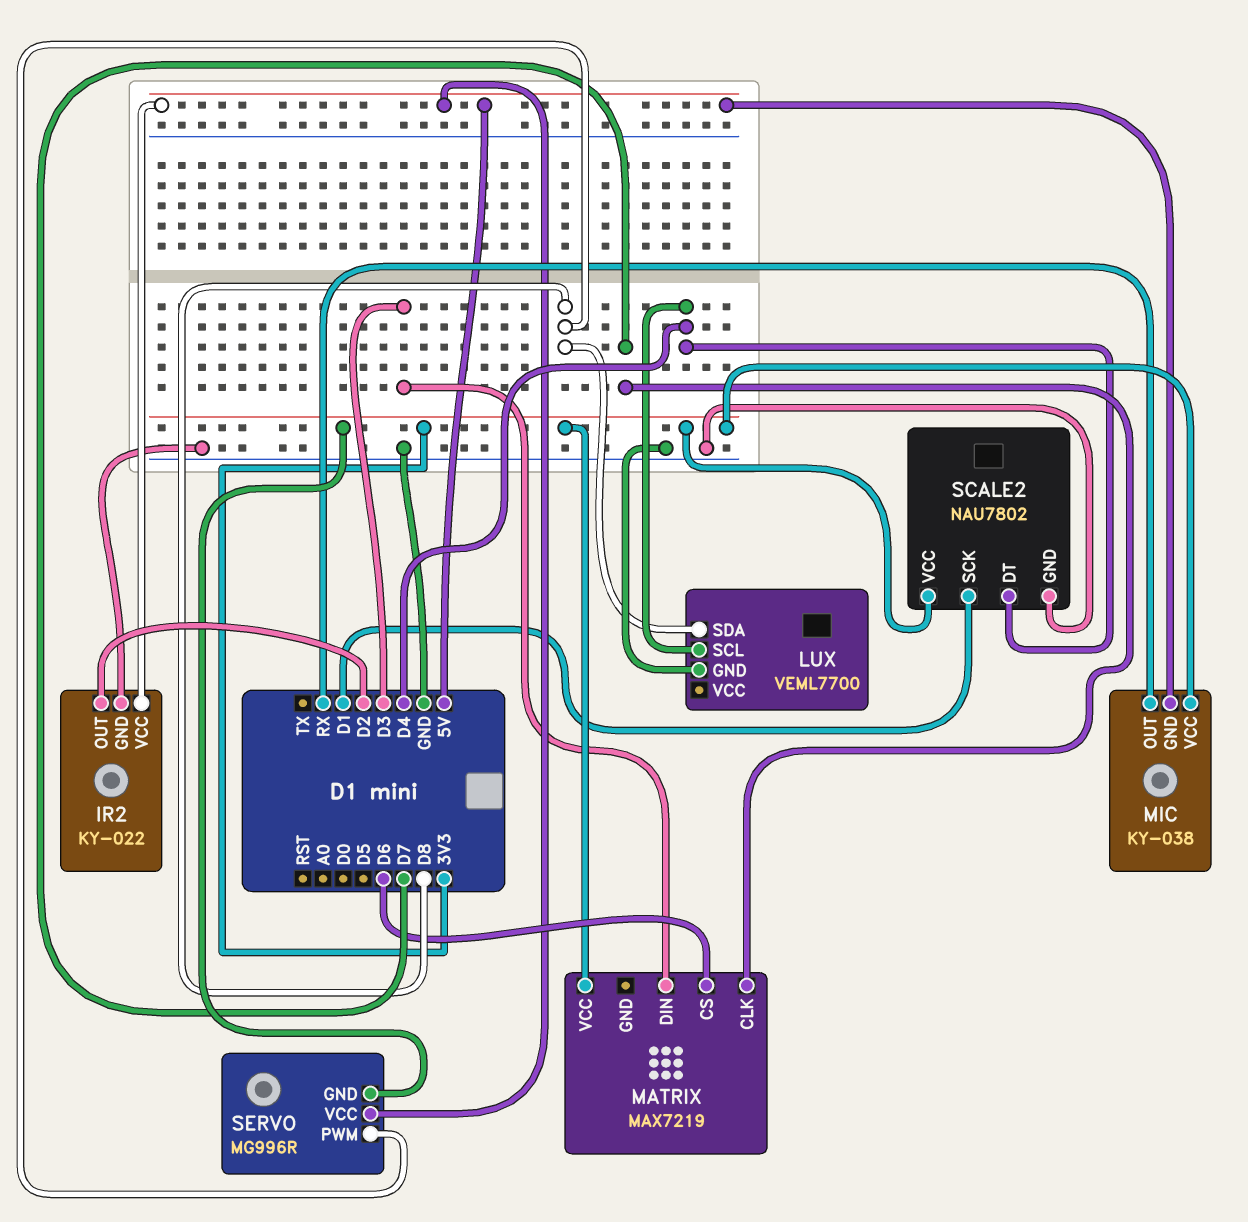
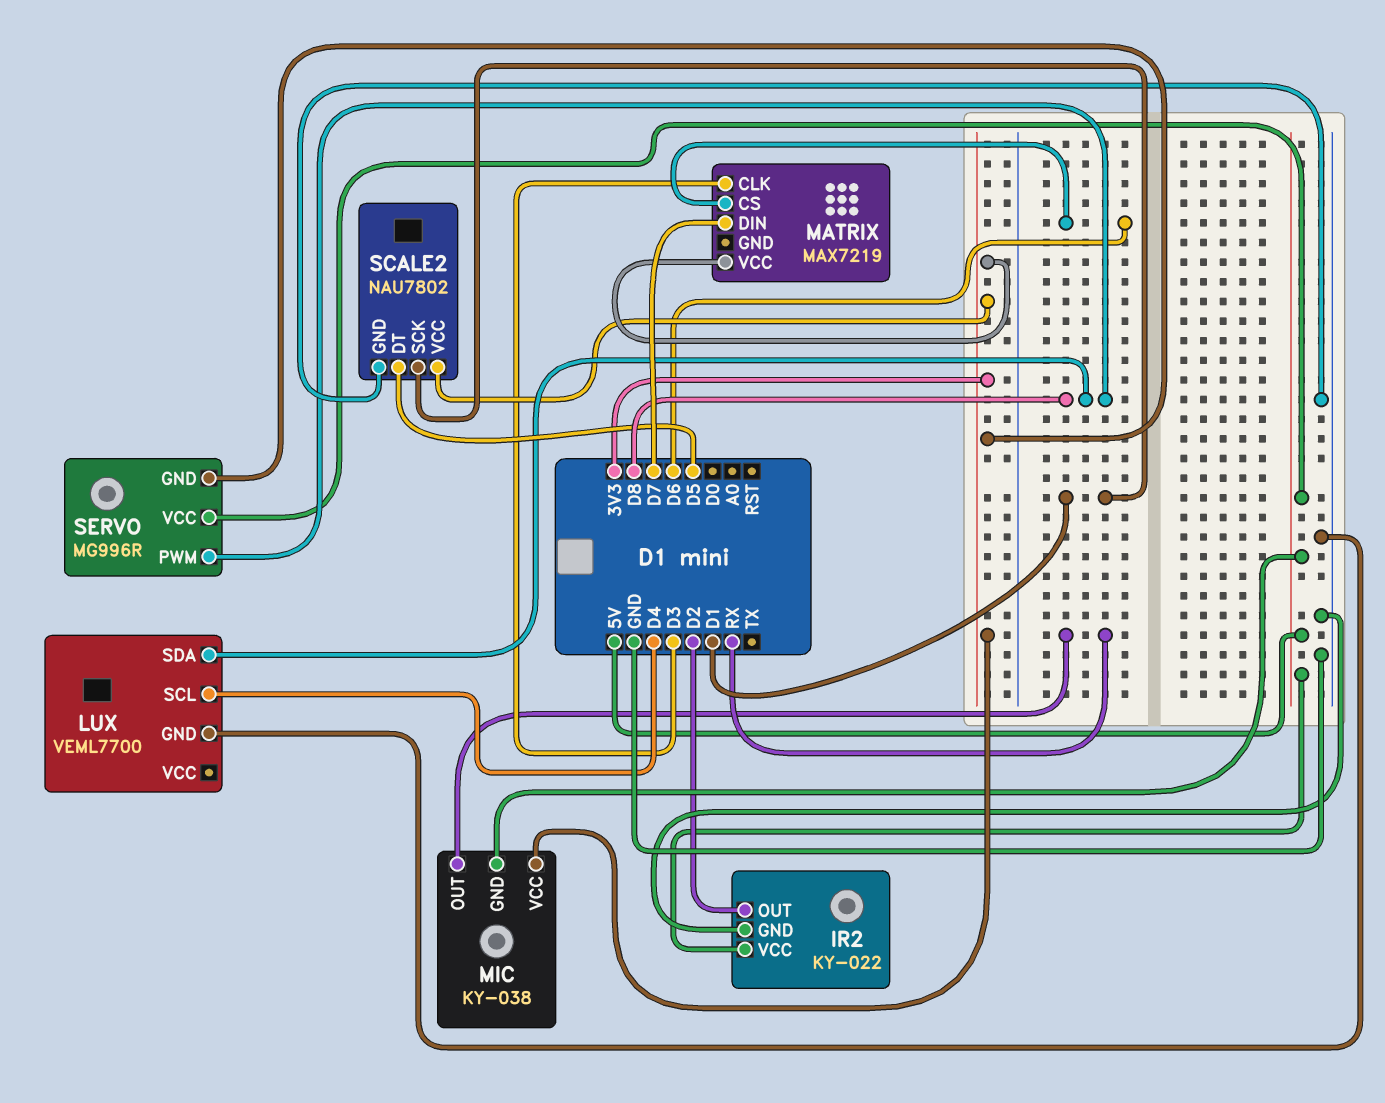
MATRIX pin CLK: D7 -> D3
MATRIX pin DIN: D3 -> D7
SCALE2 pin DT: D4 -> D5

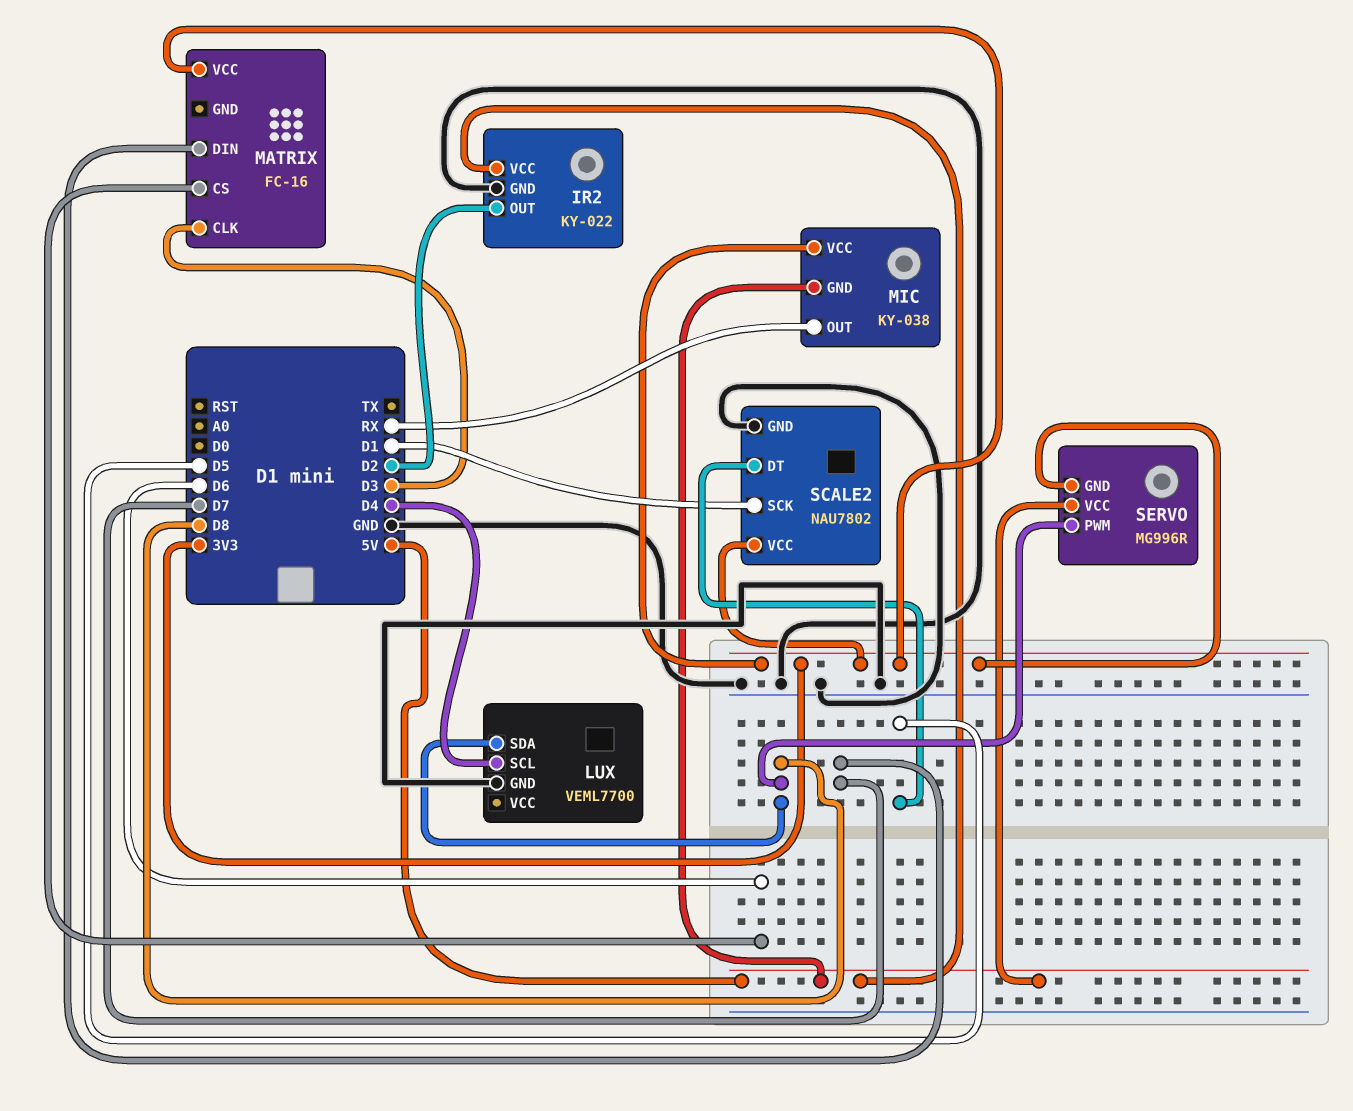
MATRIX: MAX7219 -> FC-16

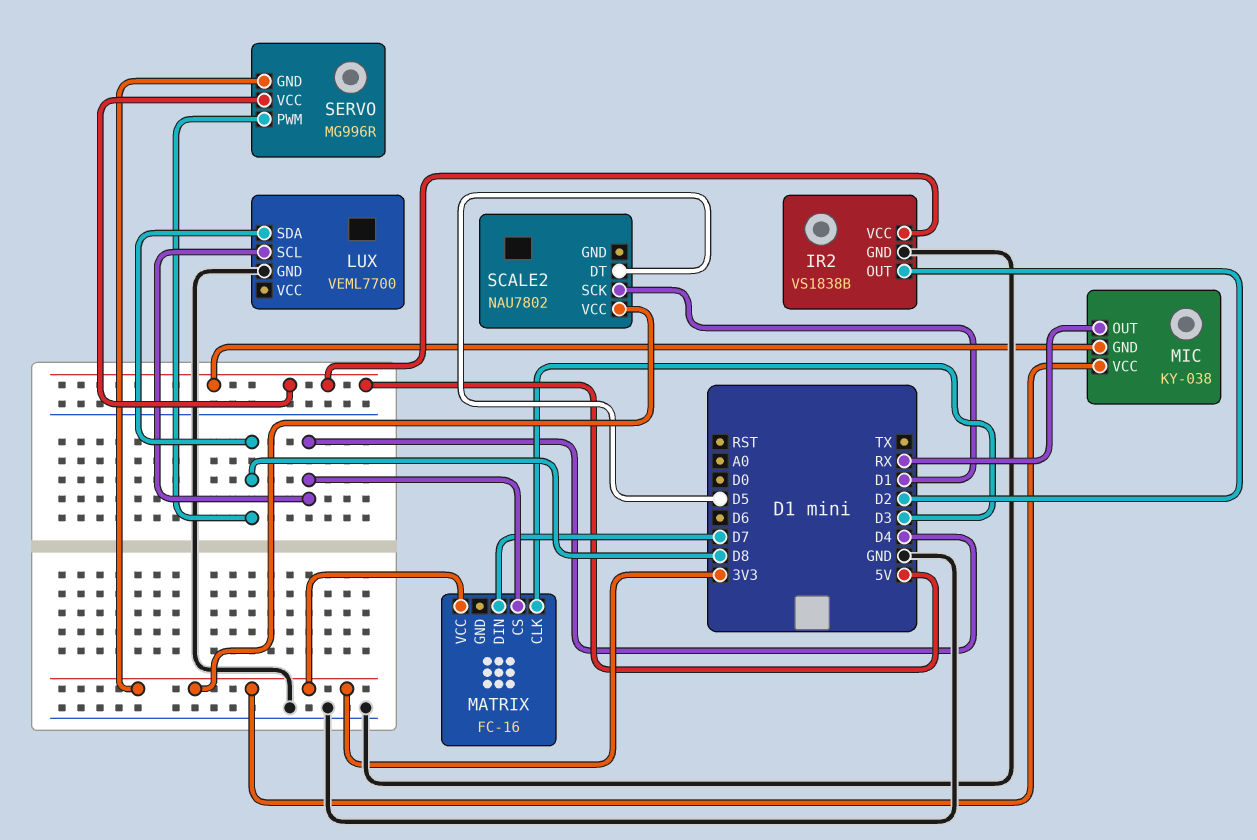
IR2: KY-022 -> VS1838B
MATRIX pin CS: D6 -> D4
SCALE2 pin GND: GND -> none

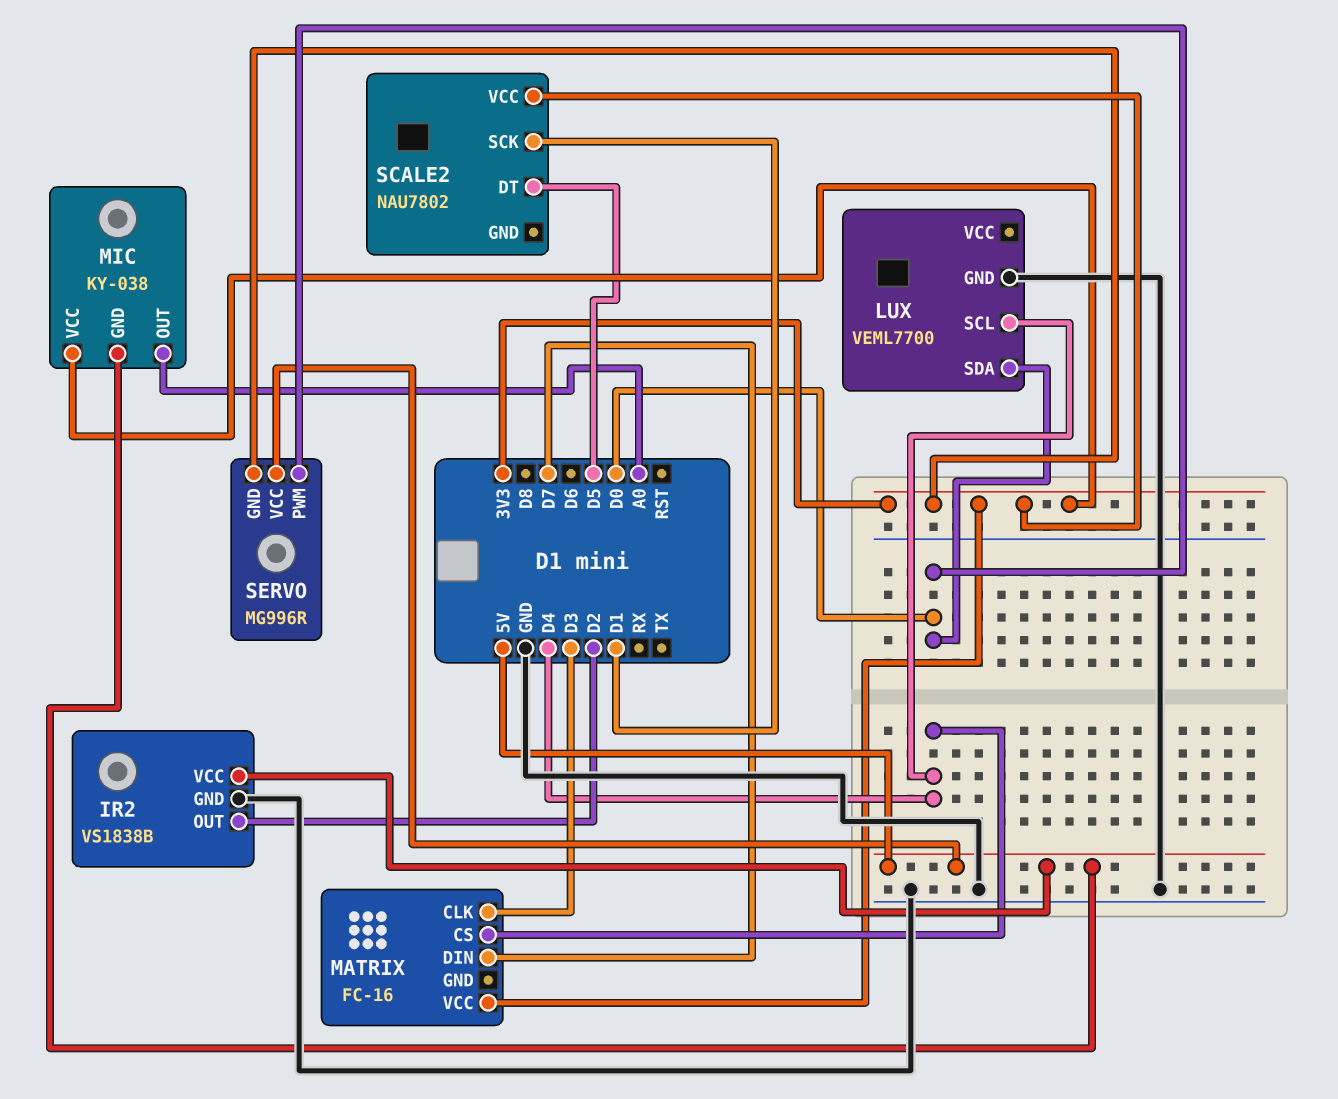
LUX pin SDA: D8 -> D0
MIC pin OUT: RX -> A0
SERVO pin PWM: D8 -> D0

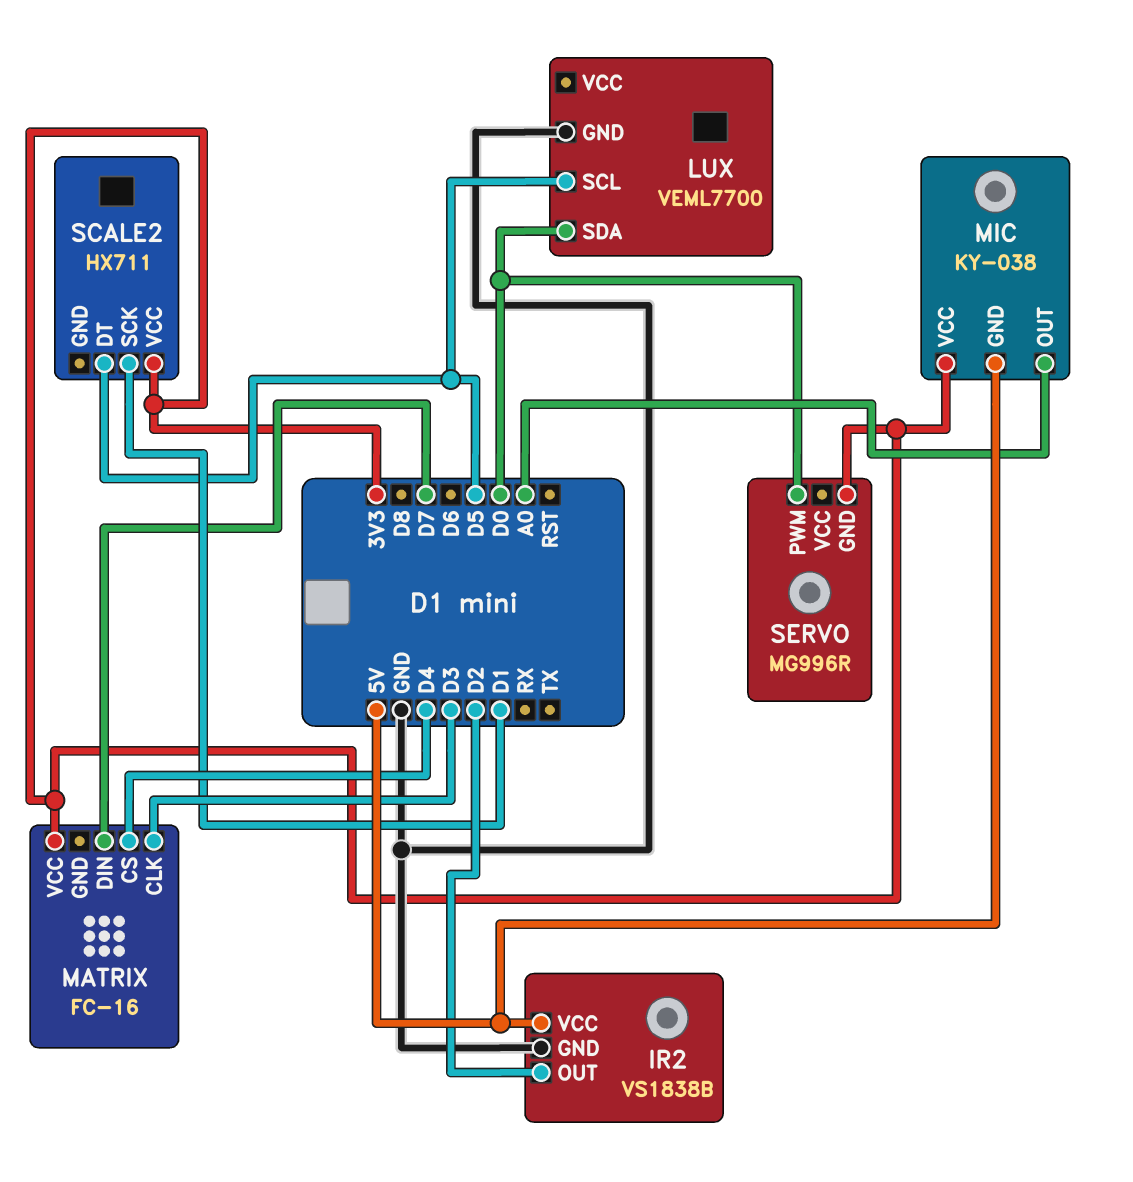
LUX pin SCL: D4 -> D5
SCALE2: NAU7802 -> HX711
SERVO pin VCC: 5V -> none

